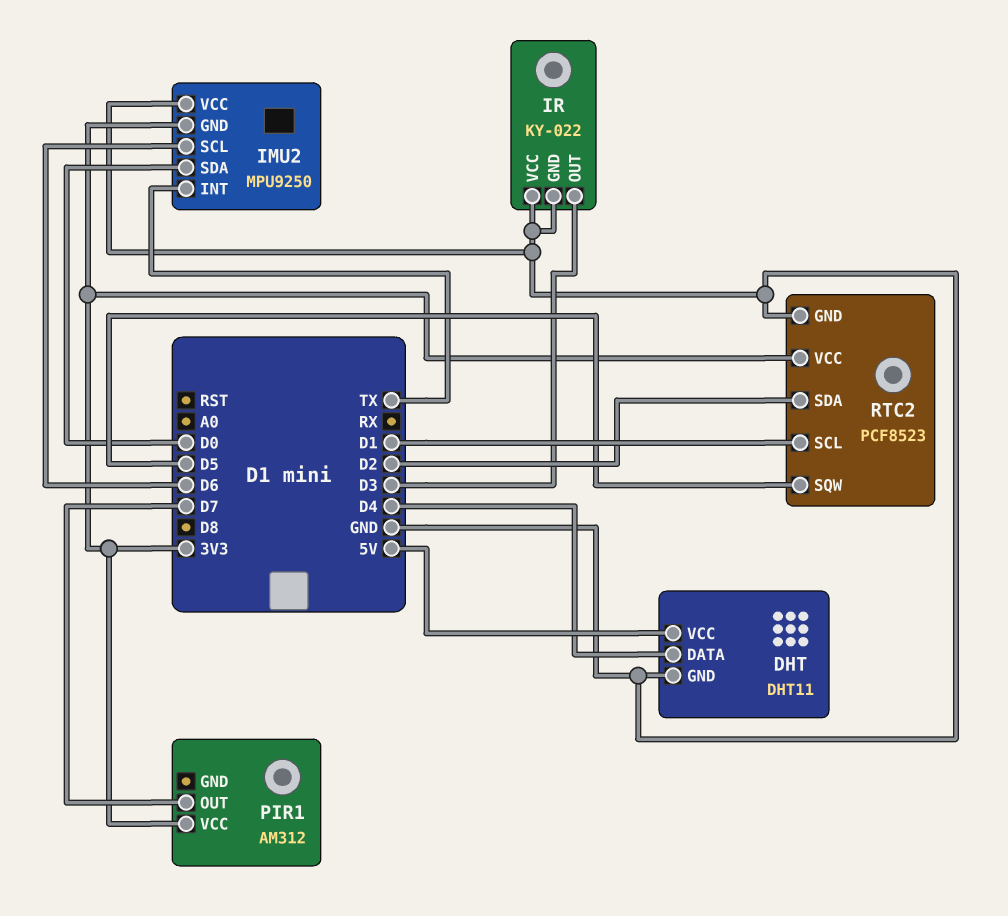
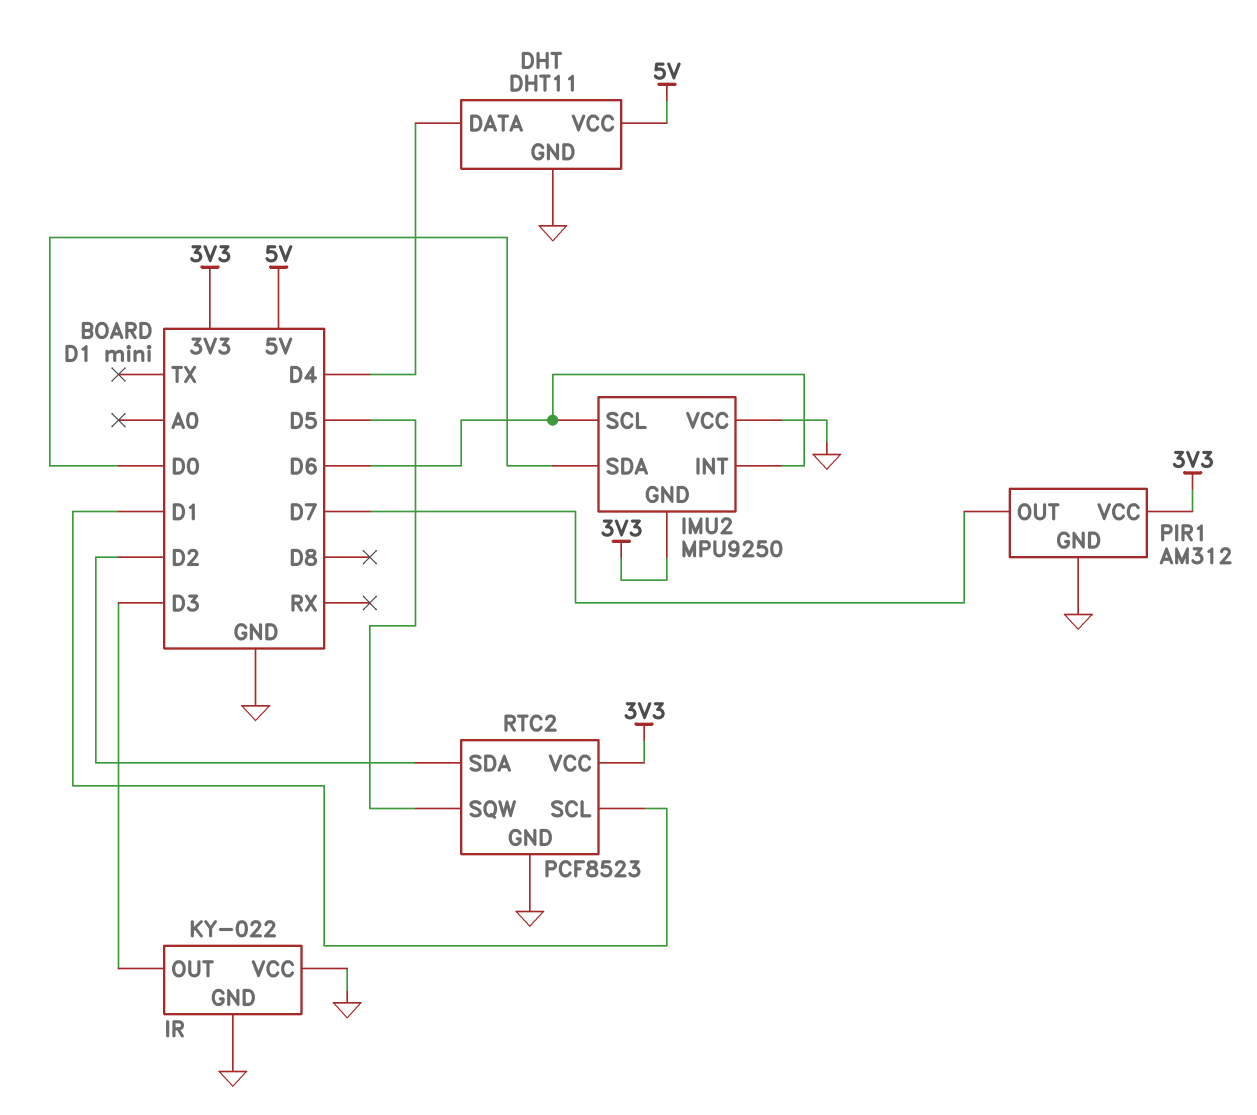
IMU2 pin INT: TX -> D6
PIR1 pin GND: none -> GND

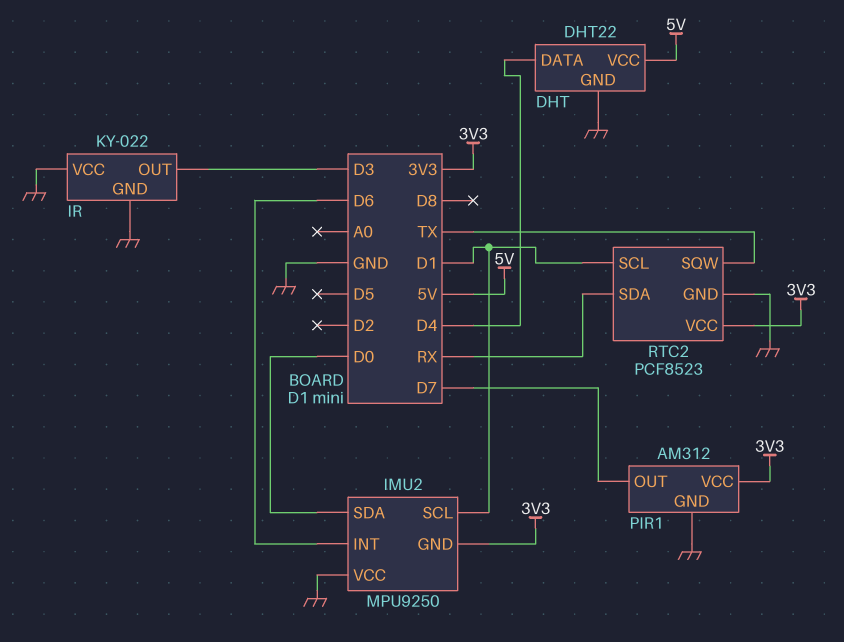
DHT: DHT11 -> DHT22
IMU2 pin SCL: D6 -> D1
RTC2 pin SDA: D2 -> RX
RTC2 pin SQW: D5 -> TX

